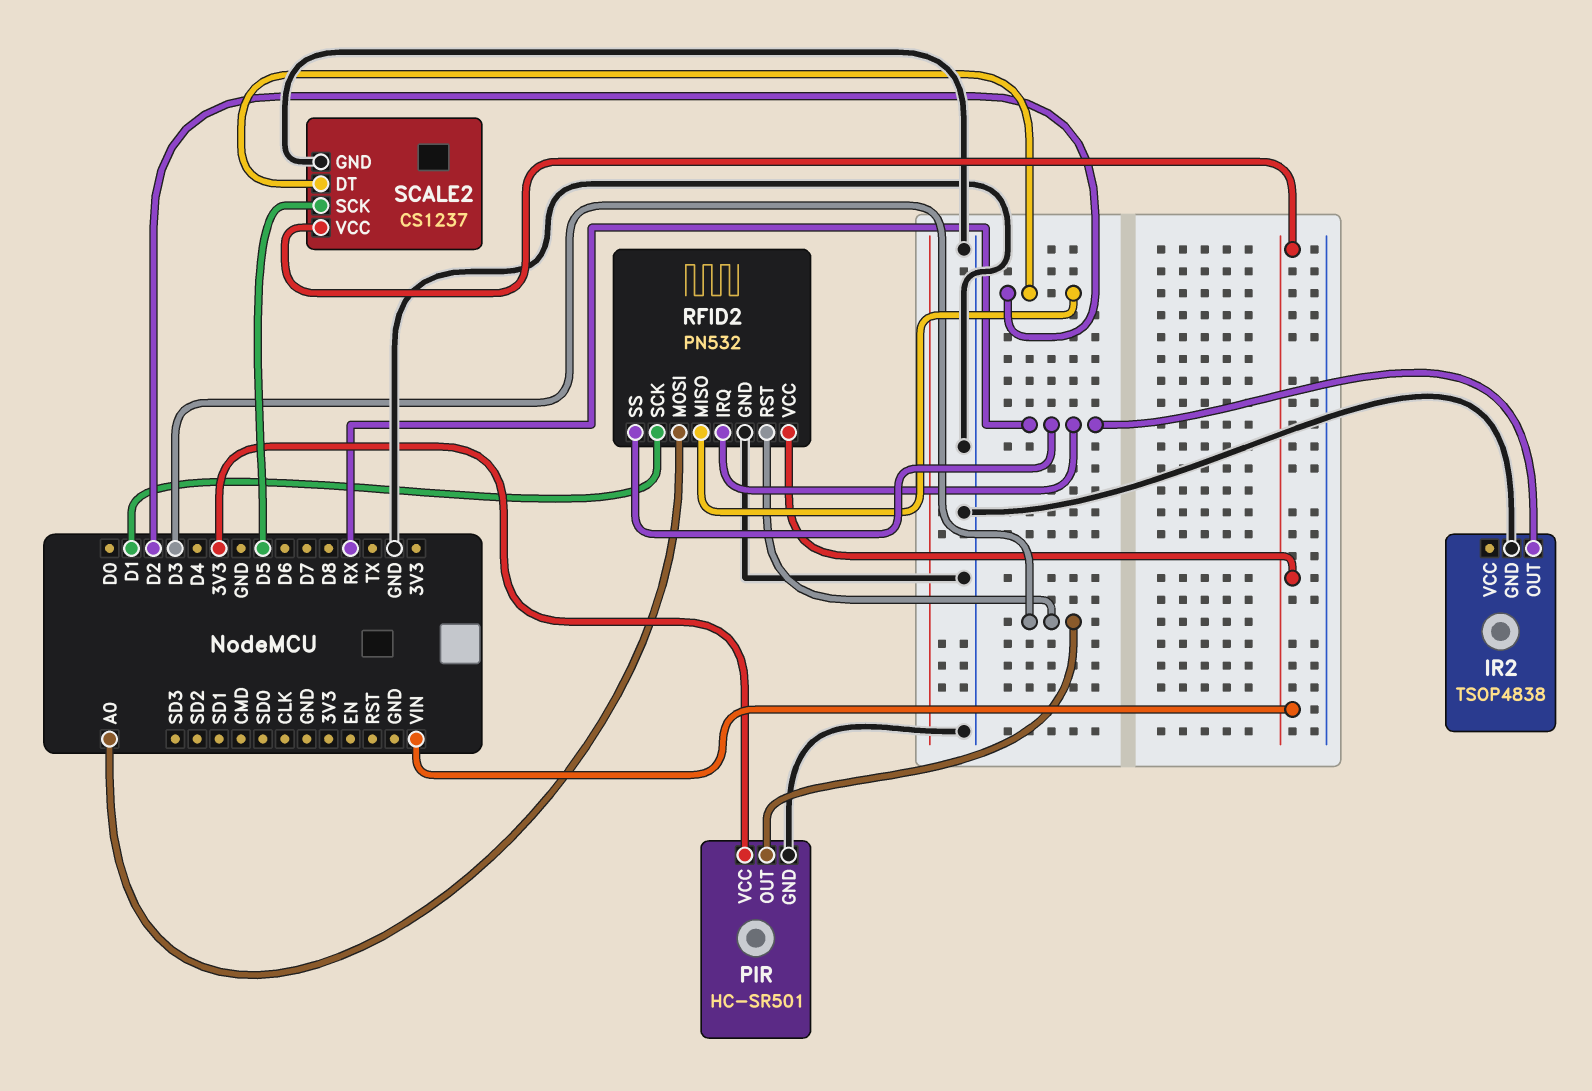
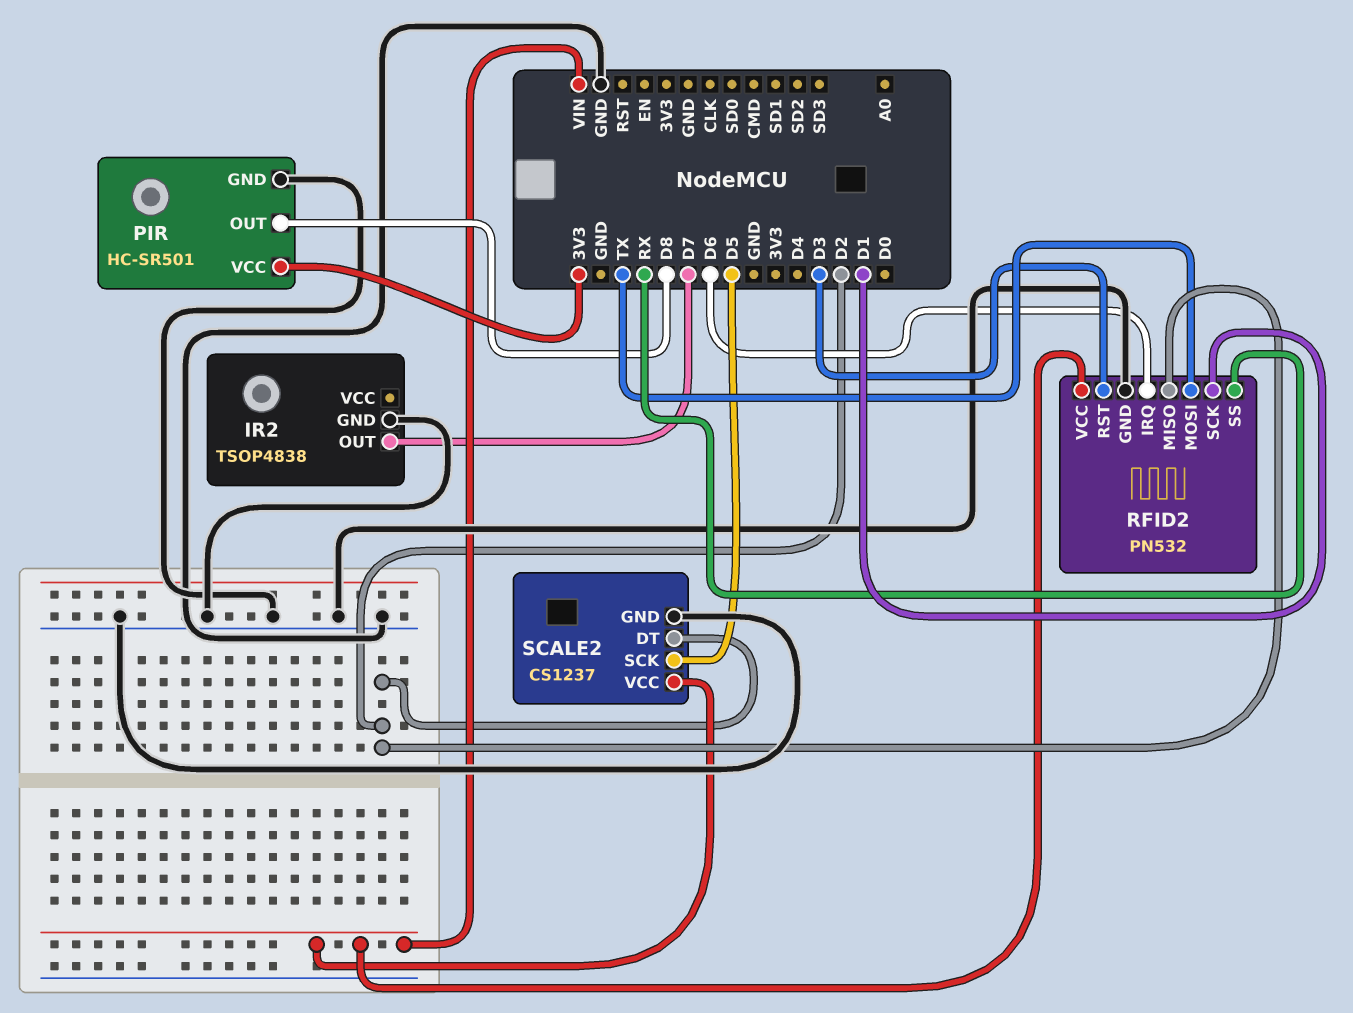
IR2 pin OUT: RX -> D7
PIR pin OUT: D3 -> D8
RFID2 pin IRQ: RX -> D6
RFID2 pin MOSI: A0 -> TX

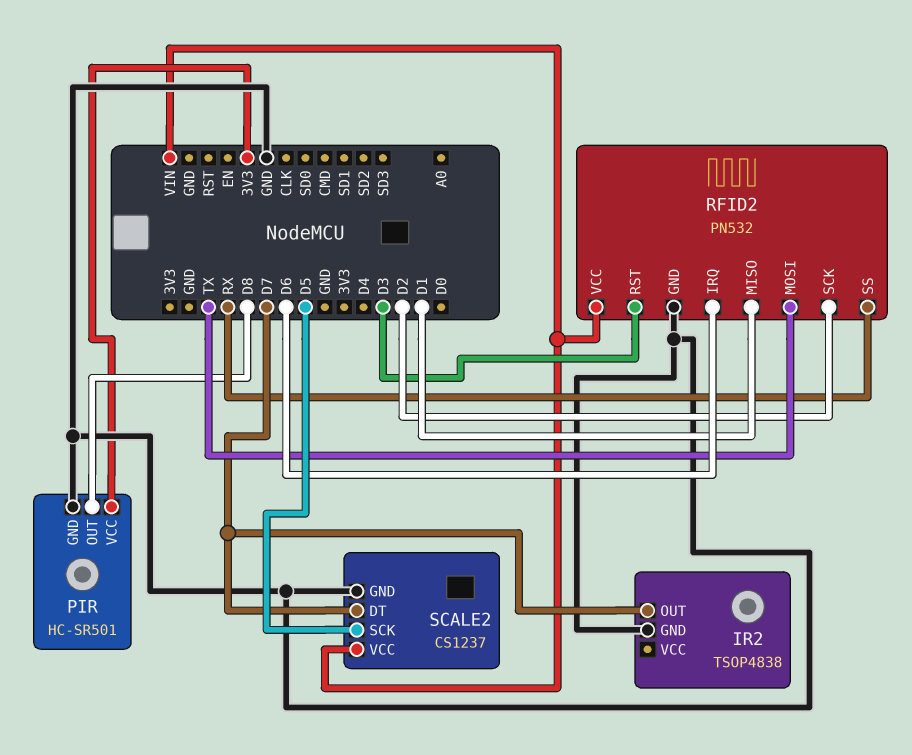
RFID2 pin MISO: D2 -> D1
RFID2 pin SCK: D1 -> D2
SCALE2 pin DT: D2 -> D7

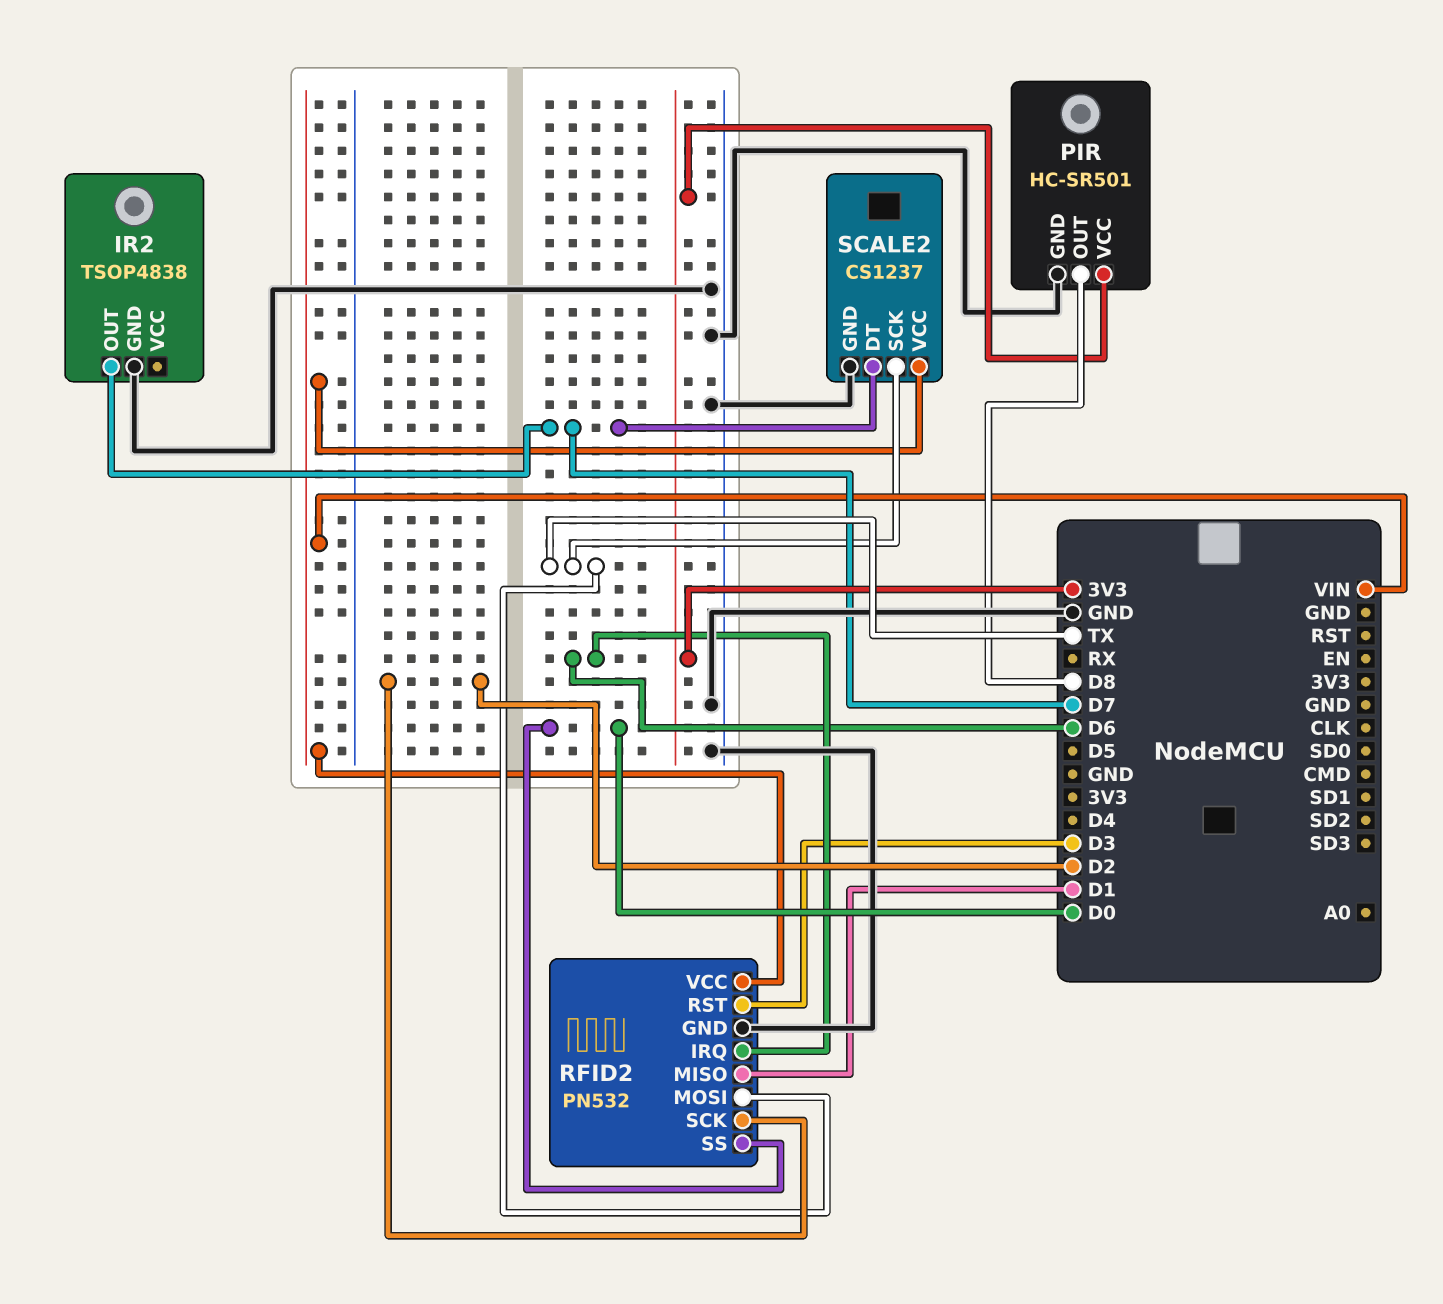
RFID2 pin SS: RX -> D0
SCALE2 pin SCK: D5 -> TX

